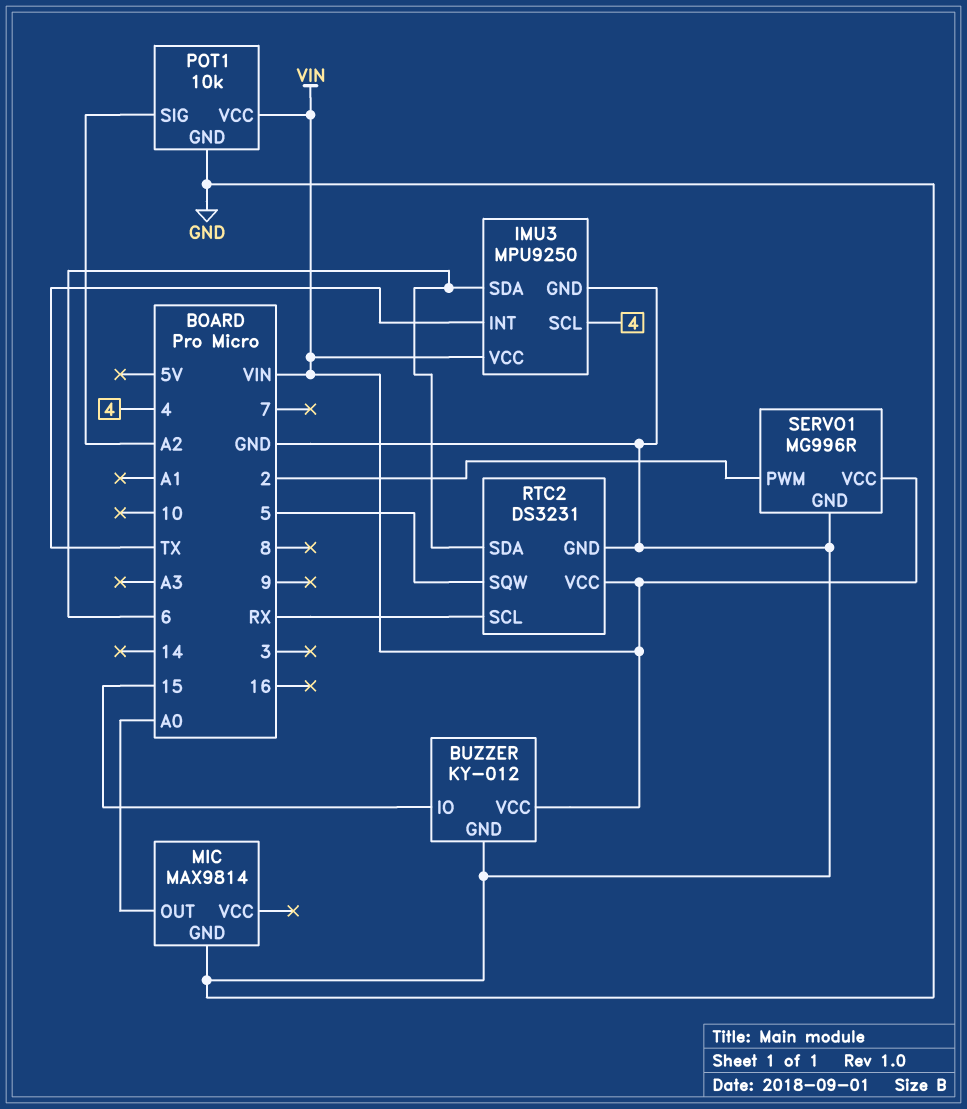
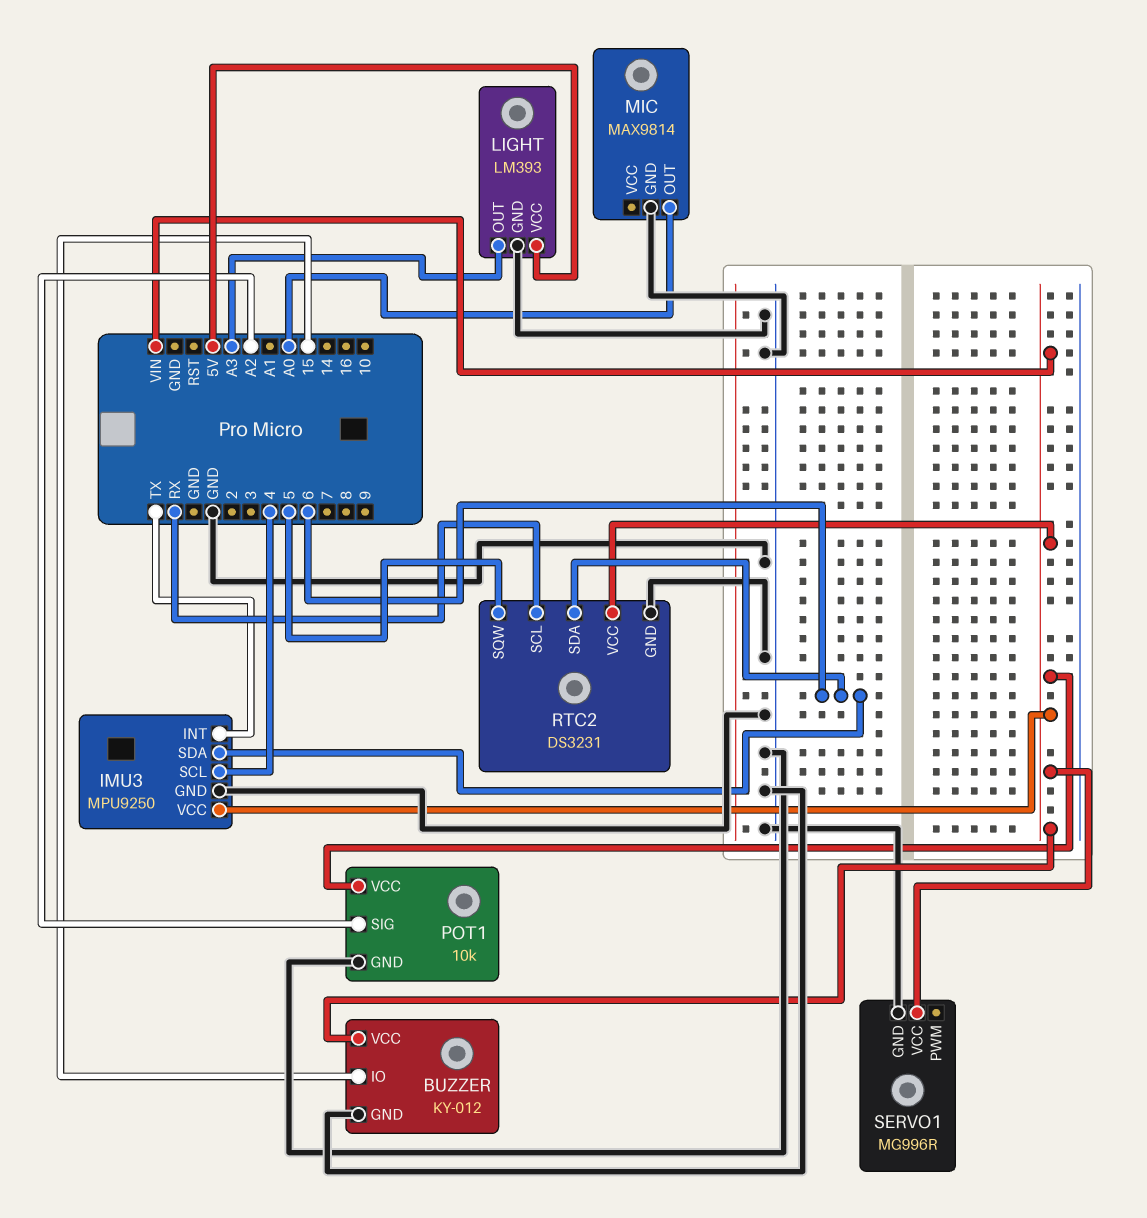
LIGHT: none -> LM393
LIGHT pin GND: none -> GND
LIGHT pin OUT: none -> A3
LIGHT pin VCC: none -> 5V
SERVO1 pin PWM: 2 -> none

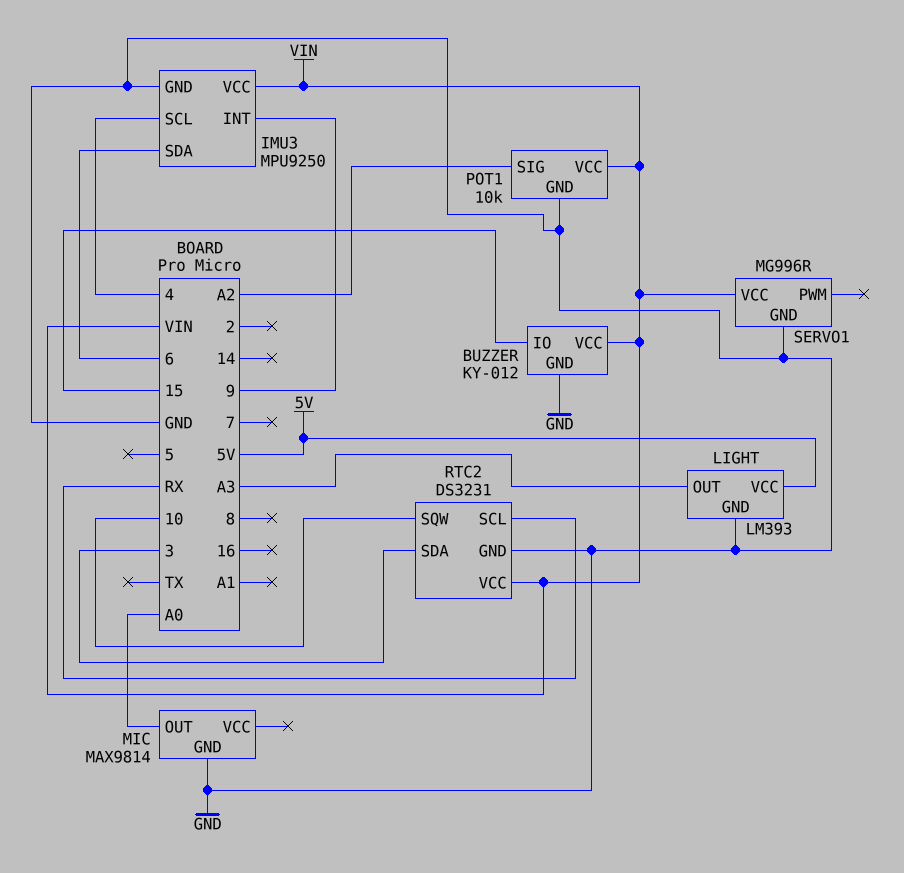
IMU3 pin INT: TX -> 9
RTC2 pin SDA: 6 -> 3
RTC2 pin SQW: 5 -> 10

